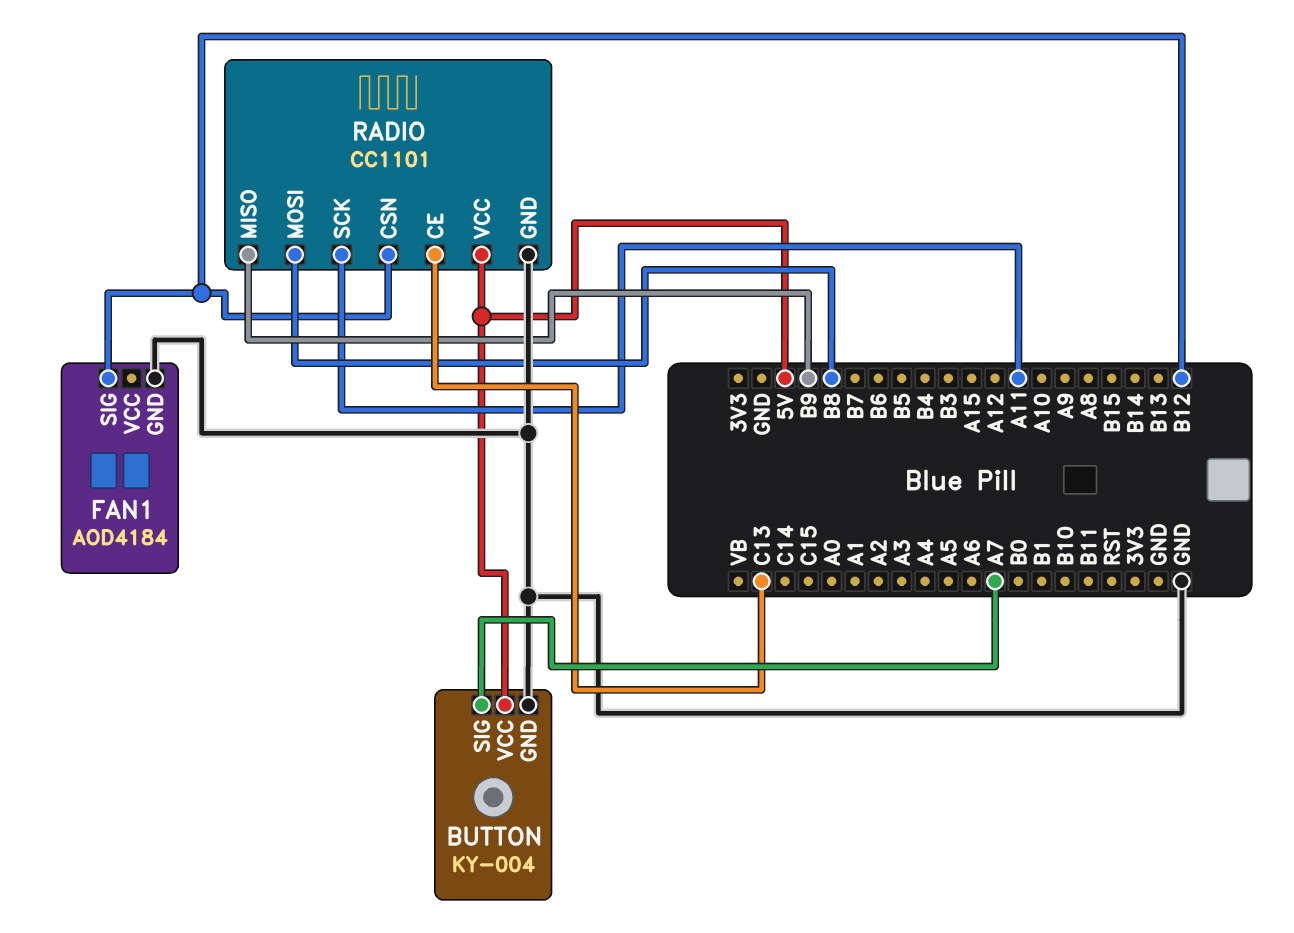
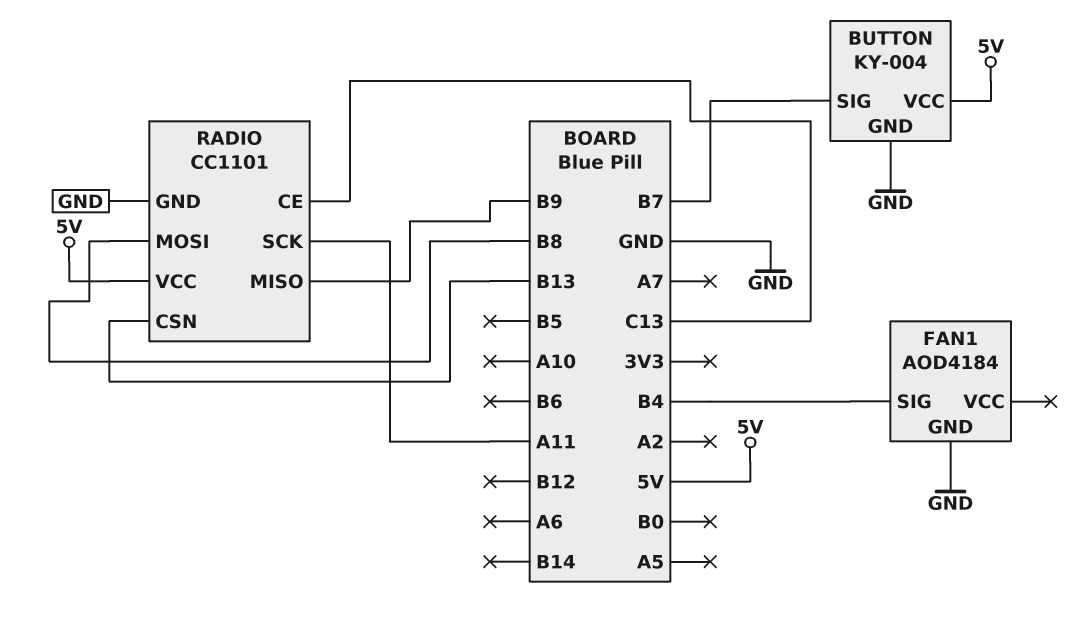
BUTTON pin SIG: A7 -> B7
FAN1 pin SIG: B12 -> B4
RADIO pin CSN: B12 -> B13

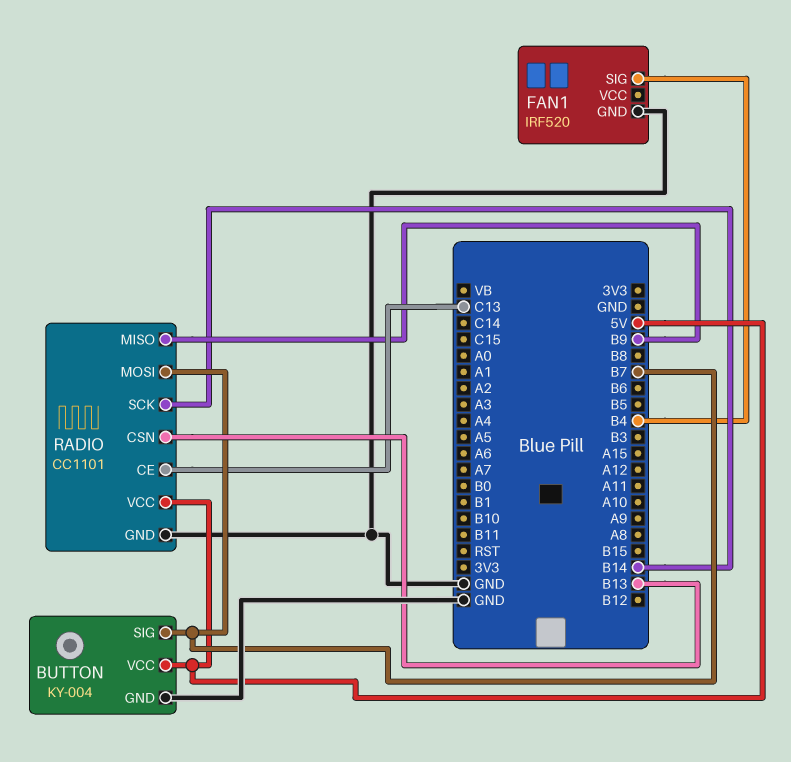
FAN1: AOD4184 -> IRF520
RADIO pin MOSI: B8 -> B7
RADIO pin SCK: A11 -> B14

